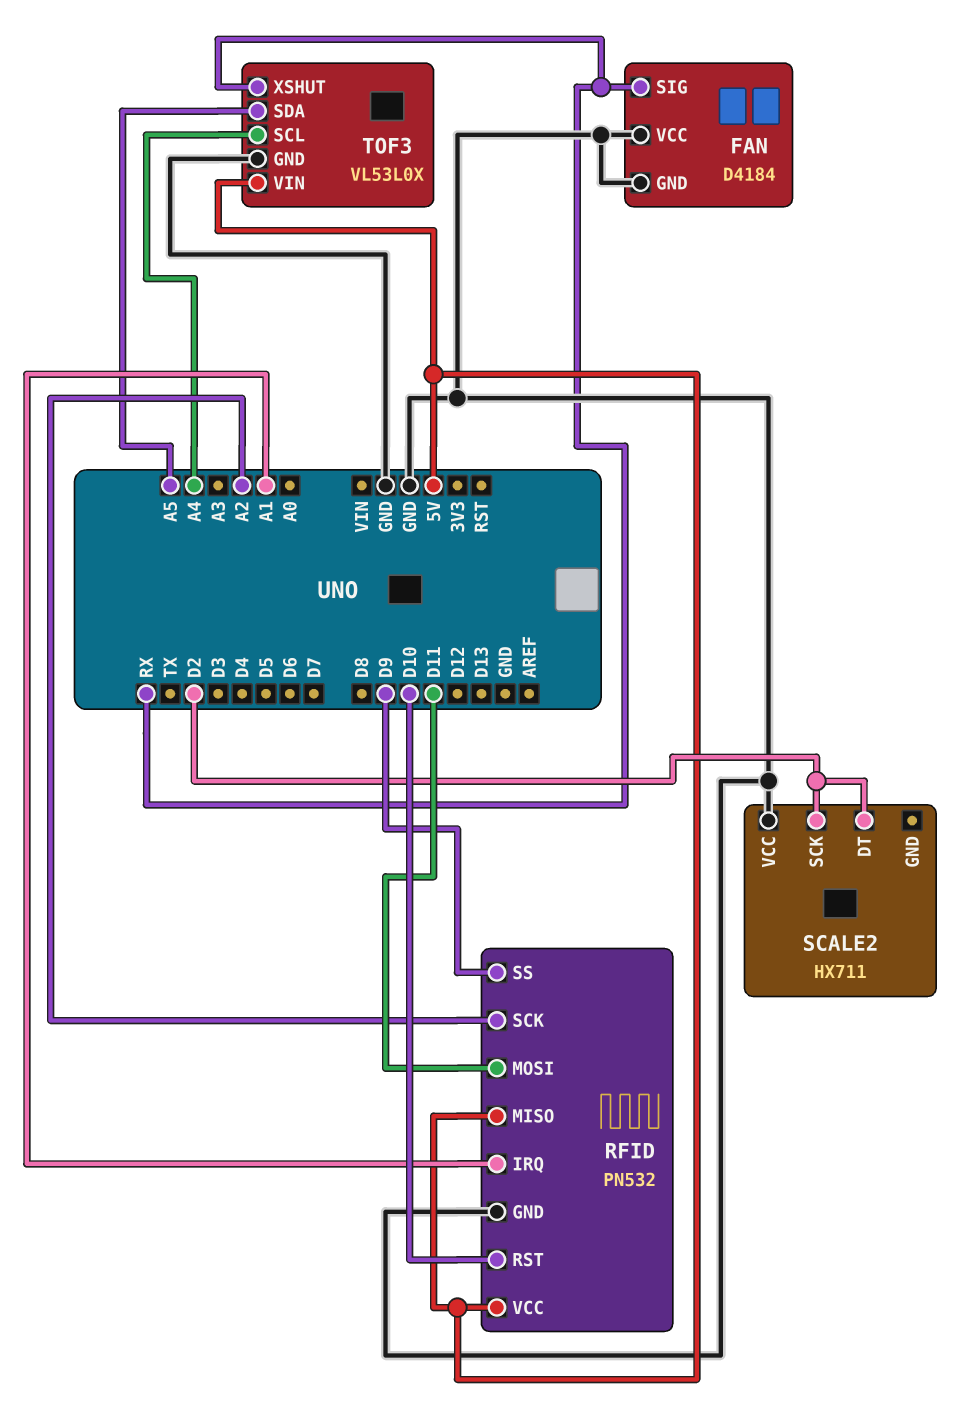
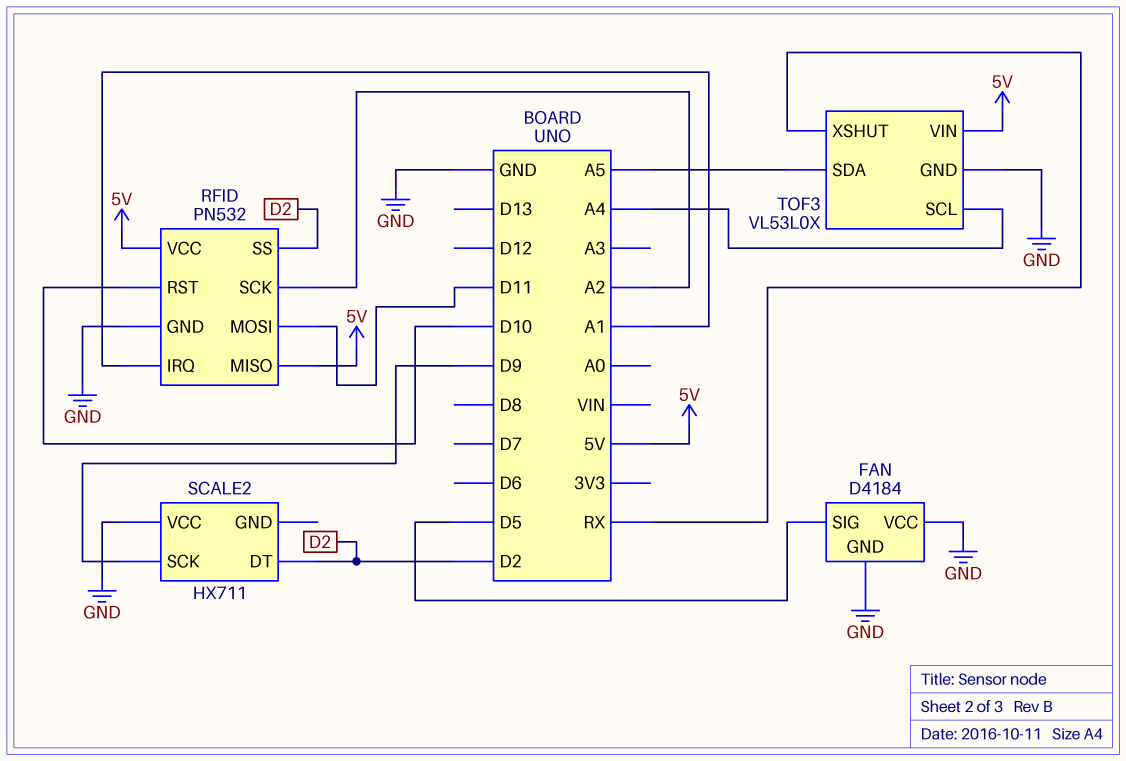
FAN pin SIG: RX -> D5
RFID pin SS: D9 -> D2
SCALE2 pin SCK: D2 -> D9

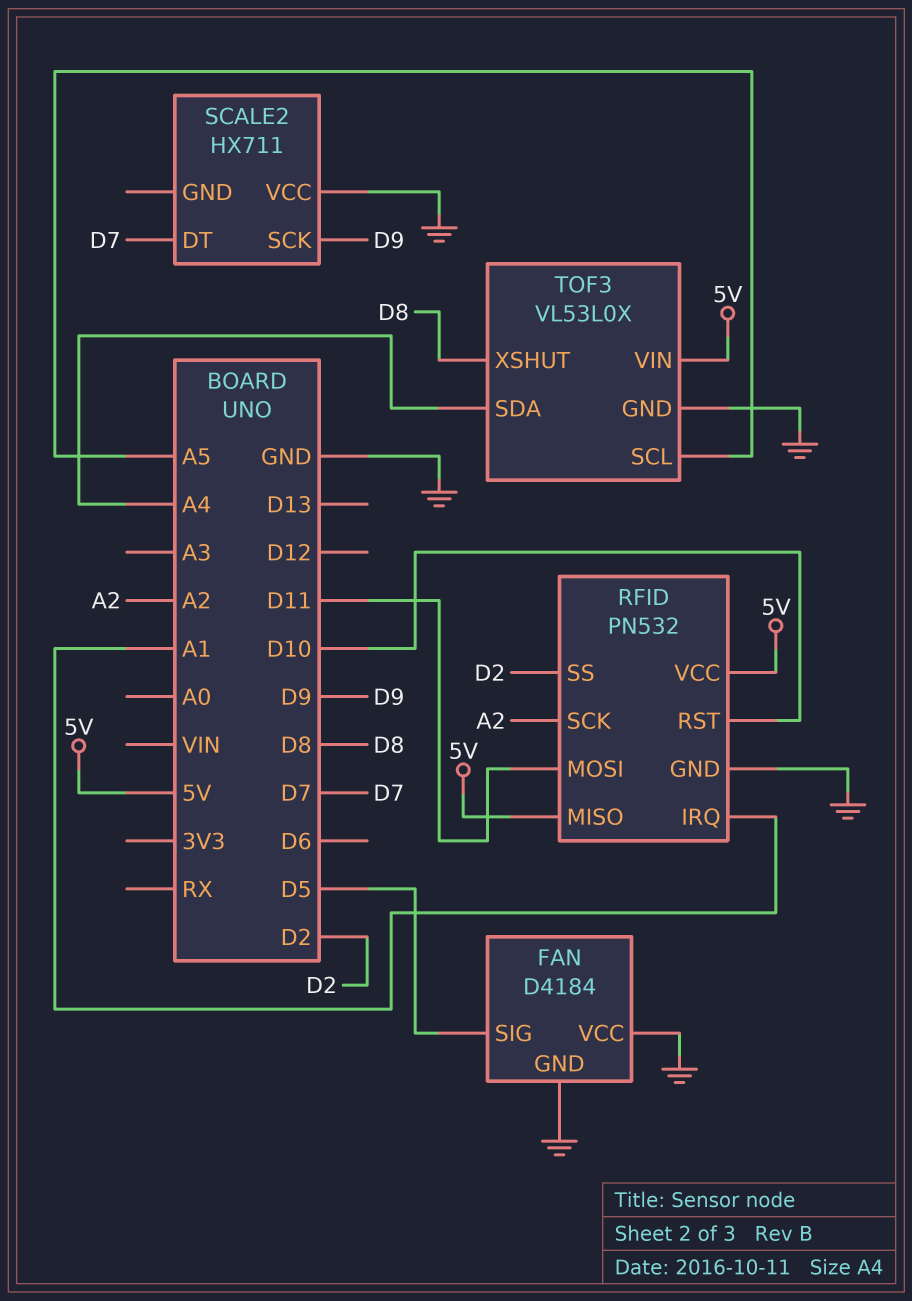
SCALE2 pin DT: D2 -> D7
TOF3 pin SCL: A4 -> A5
TOF3 pin SDA: A5 -> A4
TOF3 pin XSHUT: RX -> D8

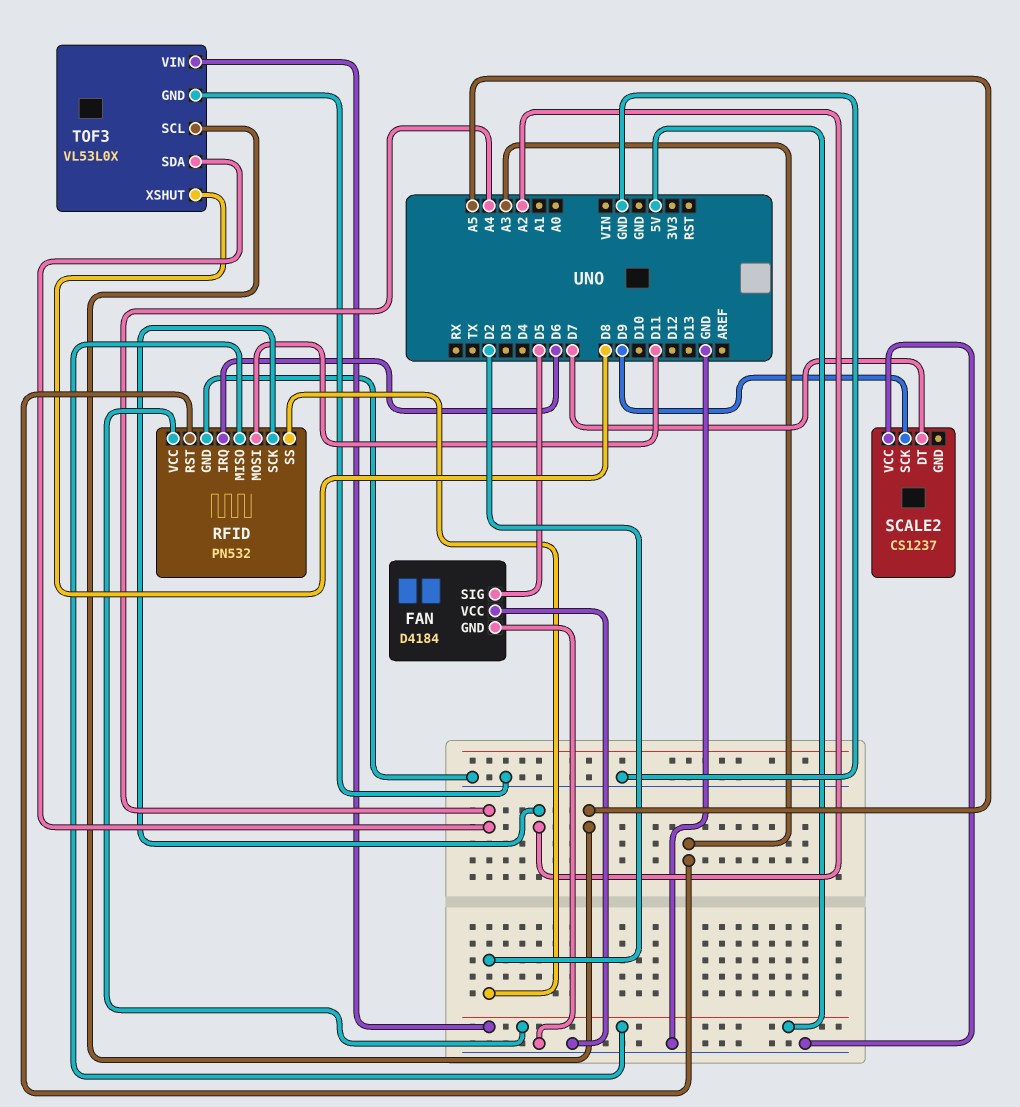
RFID pin IRQ: A1 -> D6
RFID pin RST: D10 -> A3
SCALE2: HX711 -> CS1237

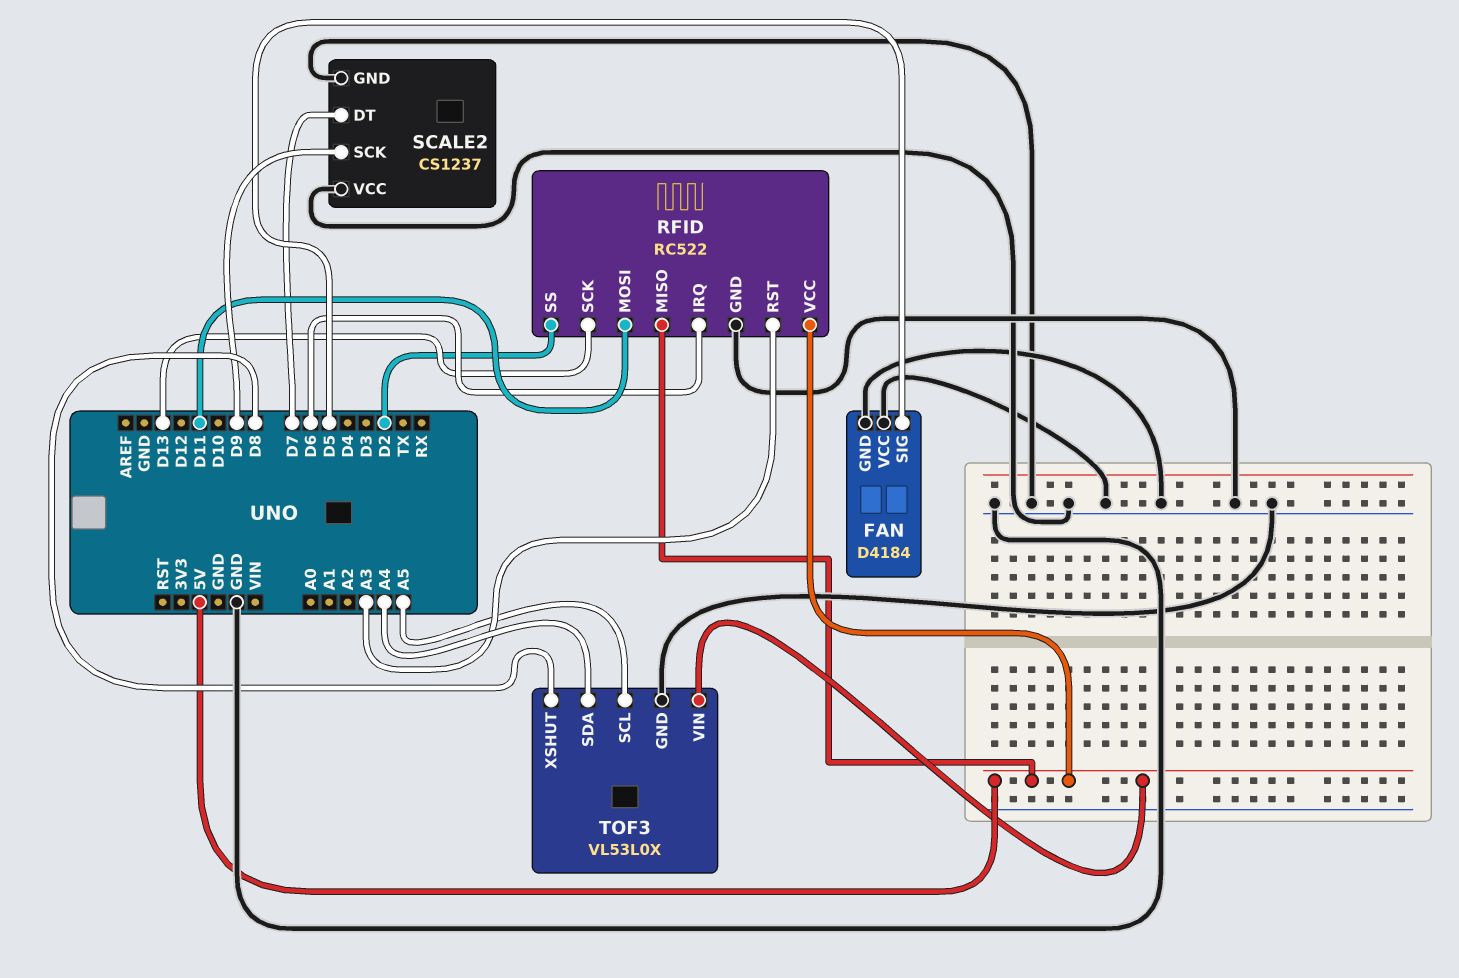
RFID: PN532 -> RC522
RFID pin SCK: A2 -> D13
SCALE2 pin GND: none -> GND

